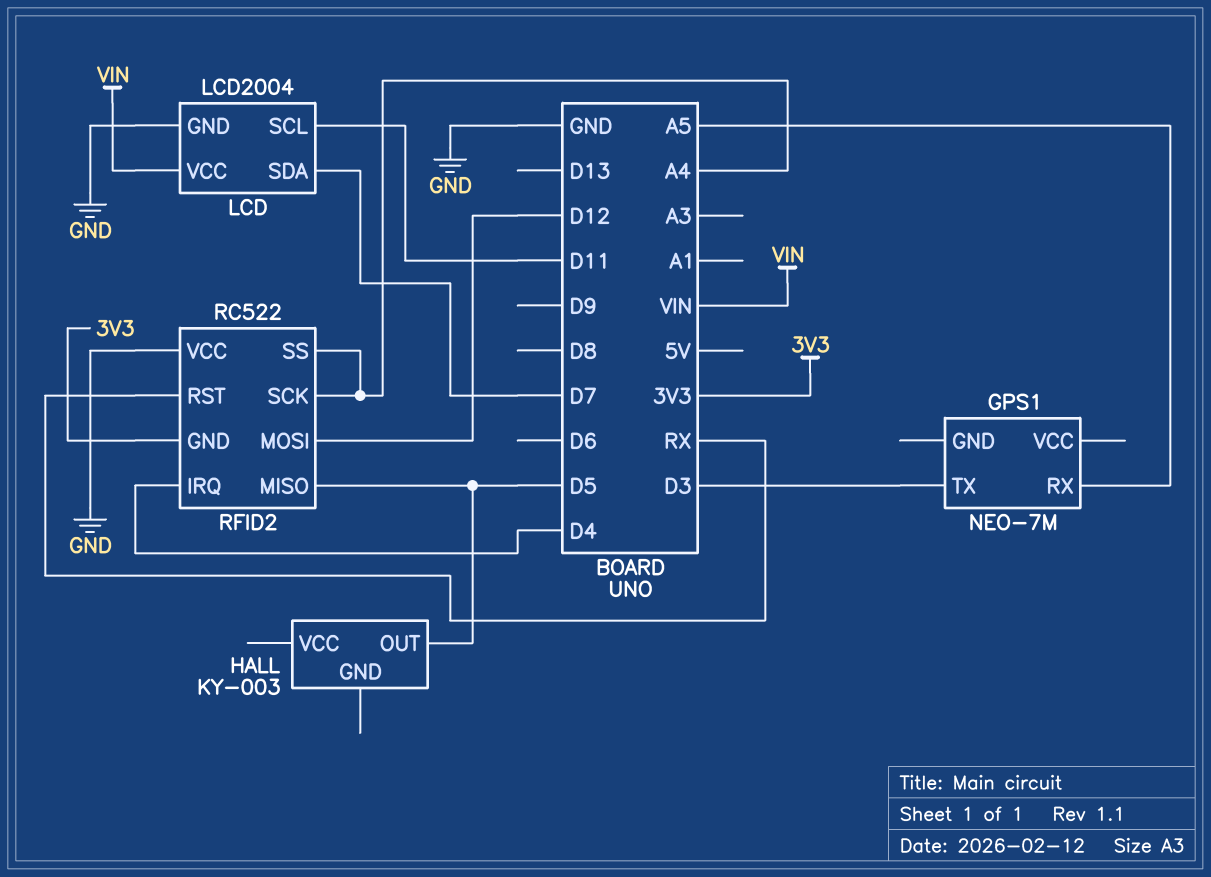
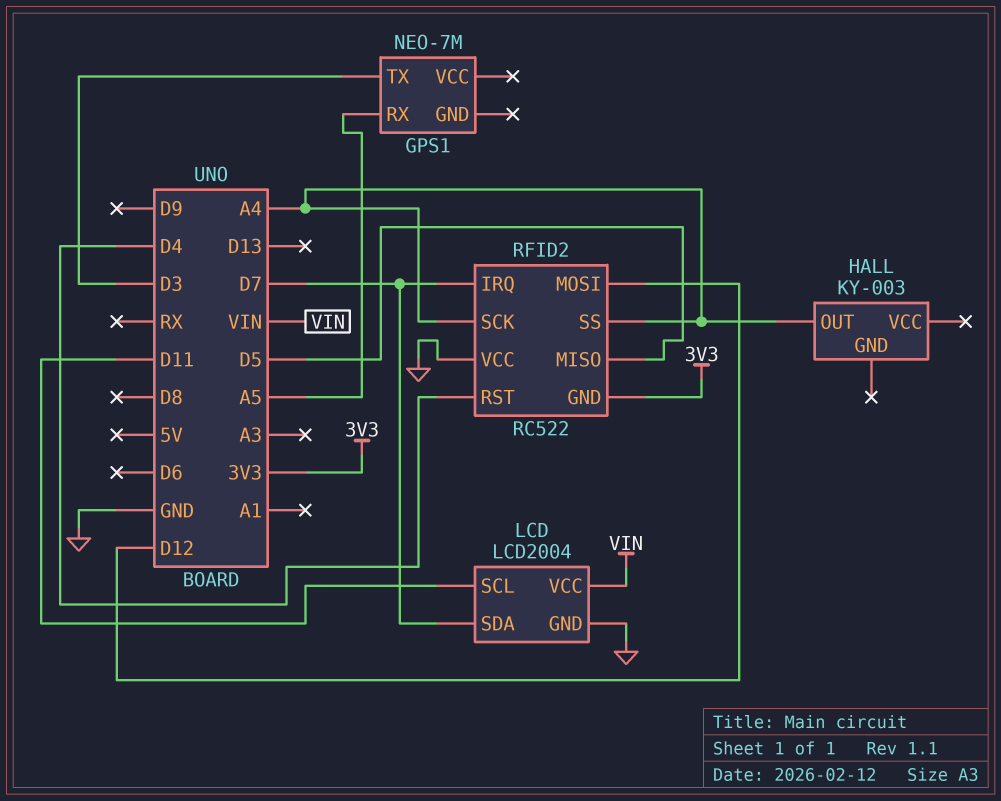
HALL pin OUT: D5 -> A4
RFID2 pin IRQ: D4 -> D7
RFID2 pin RST: RX -> D4

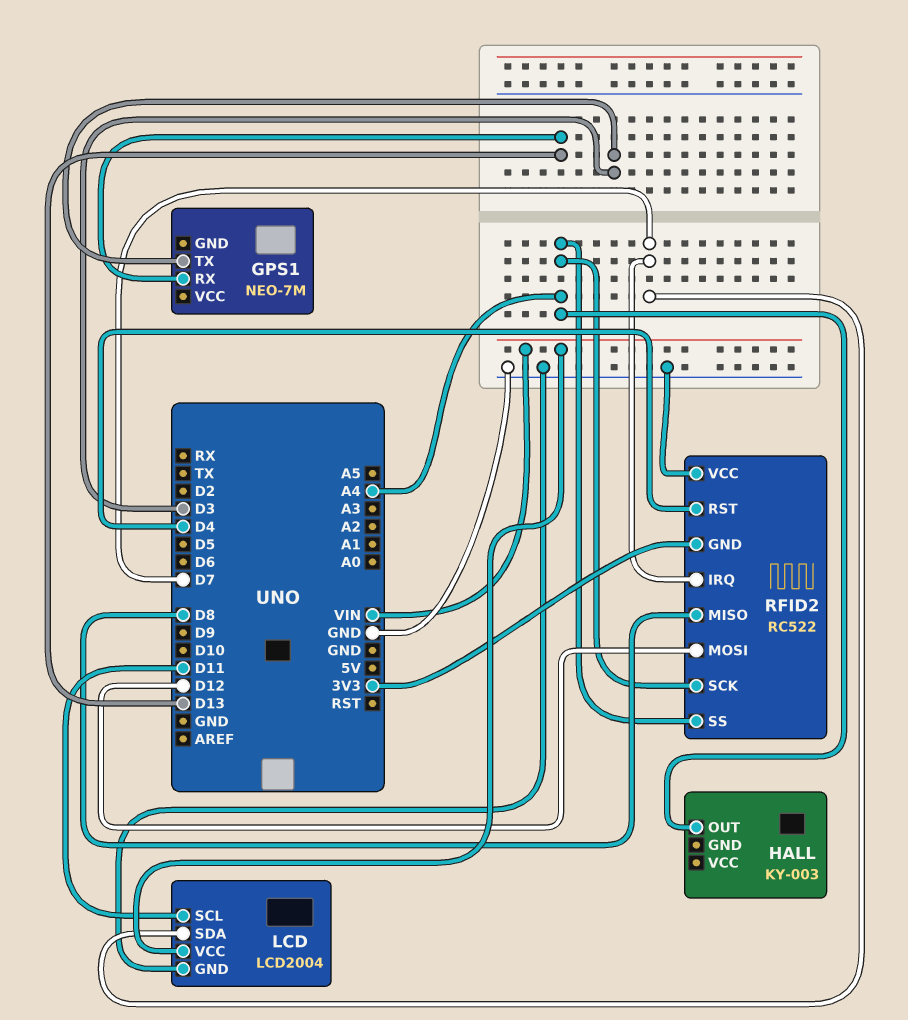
GPS1 pin RX: A5 -> D13
RFID2 pin MISO: D5 -> D8

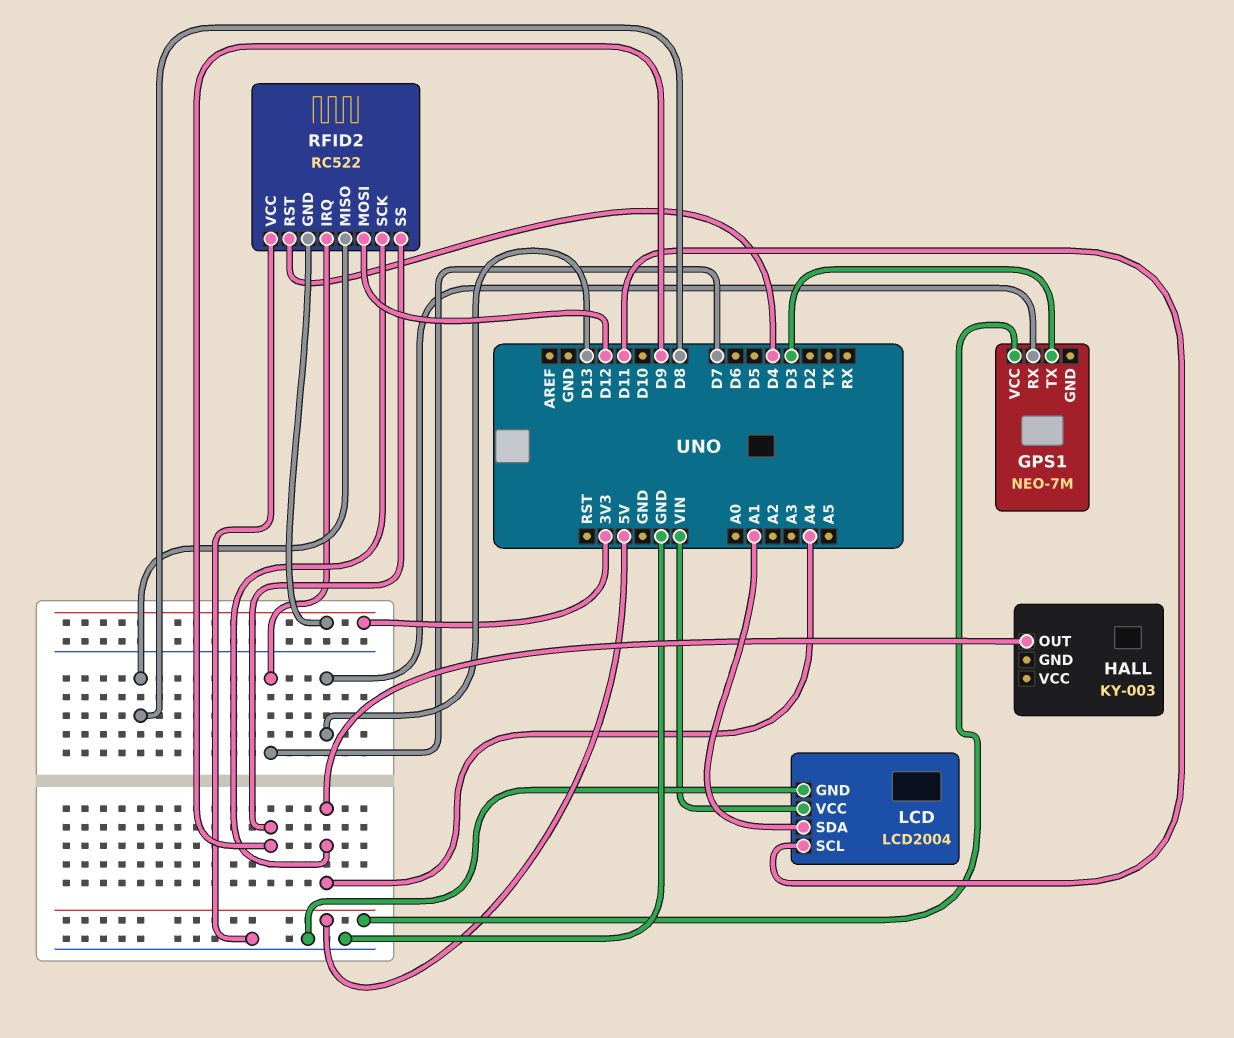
GPS1 pin VCC: none -> 5V
LCD pin SDA: D7 -> A1
RFID2 pin SS: A4 -> D9

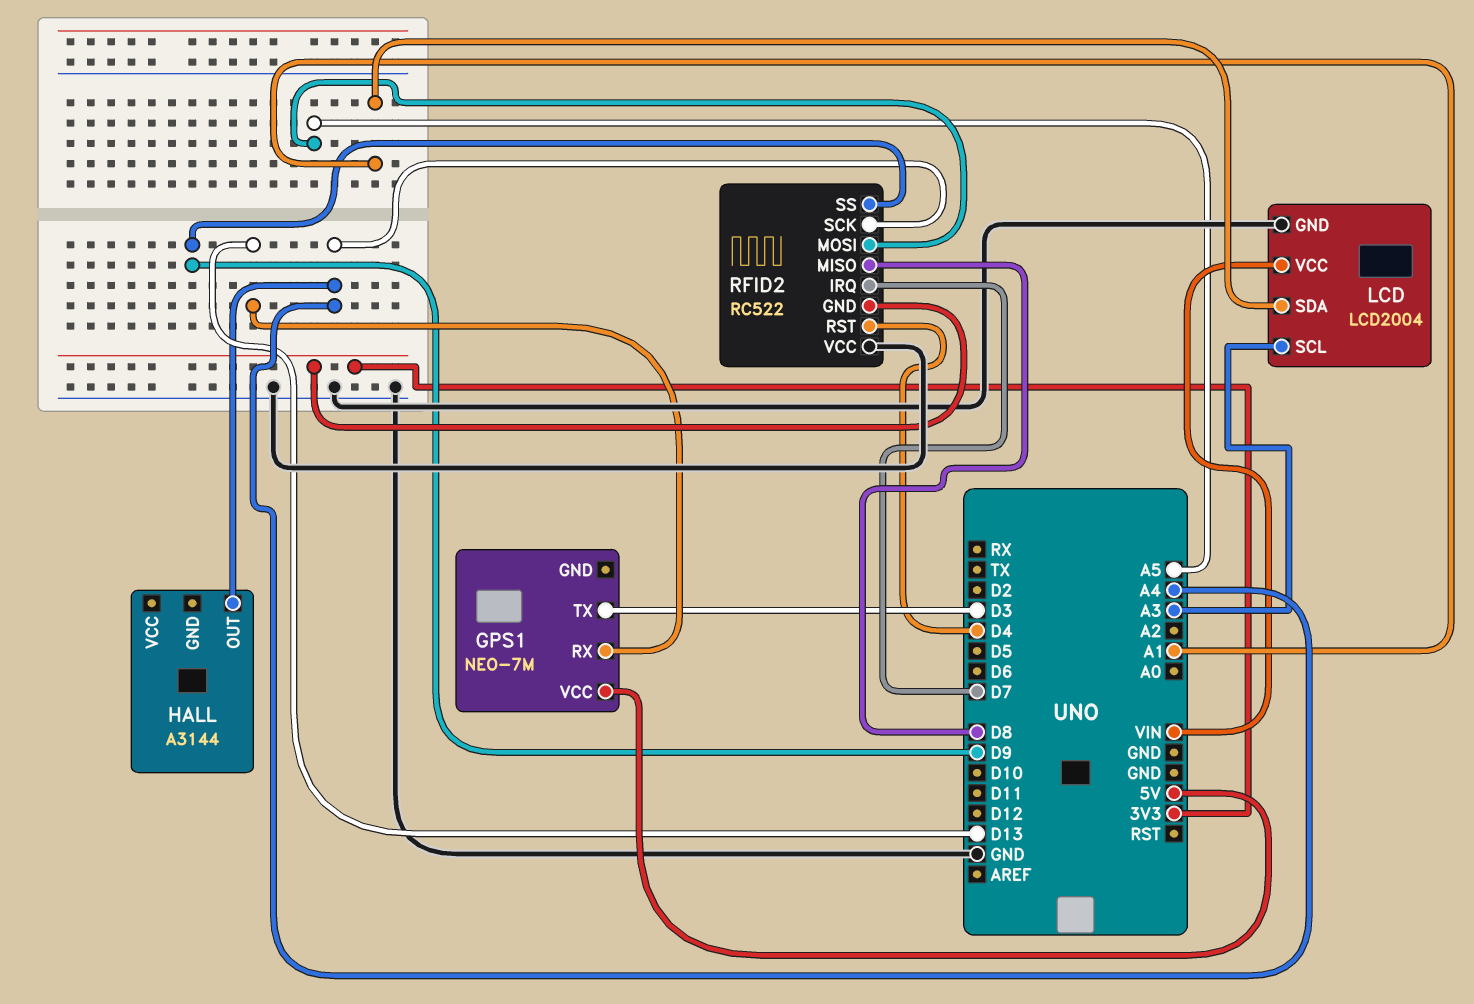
HALL: KY-003 -> A3144
LCD pin SCL: D11 -> A3
RFID2 pin MOSI: D12 -> A5

